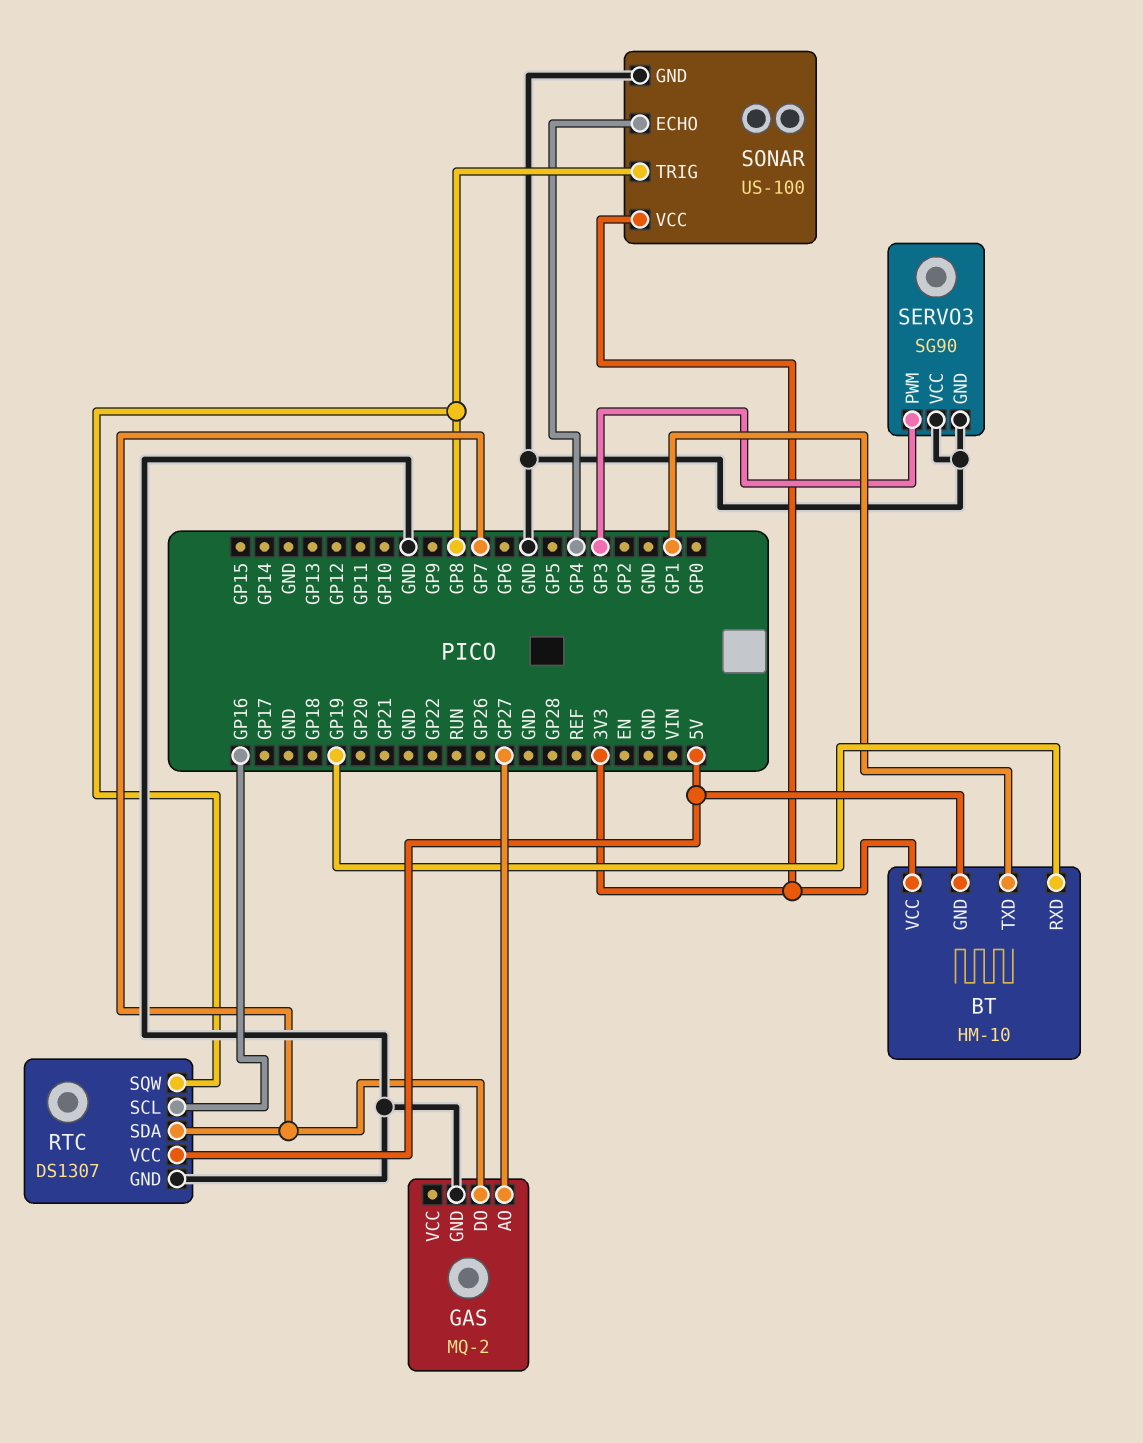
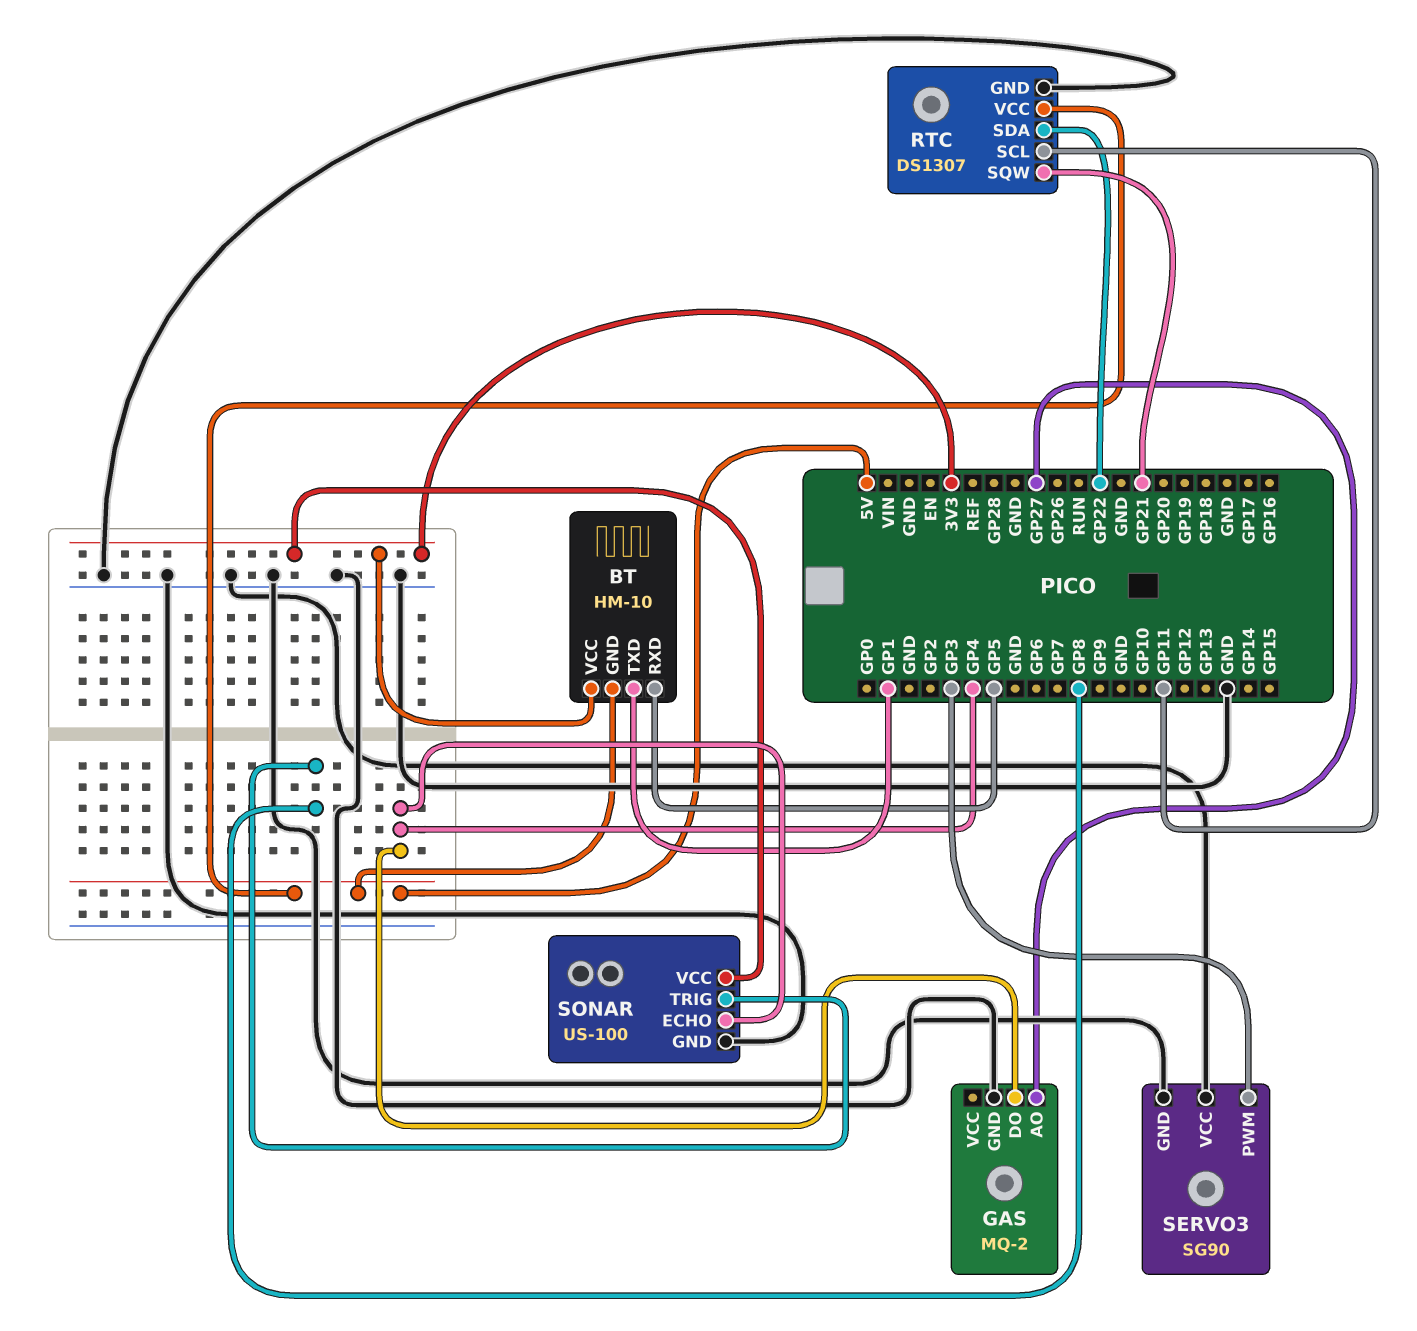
BT pin RXD: GP19 -> GP5
GAS pin DO: GP7 -> GP4
RTC pin SCL: GP16 -> GP11
RTC pin SDA: GP7 -> GP22
RTC pin SQW: GP8 -> GP21

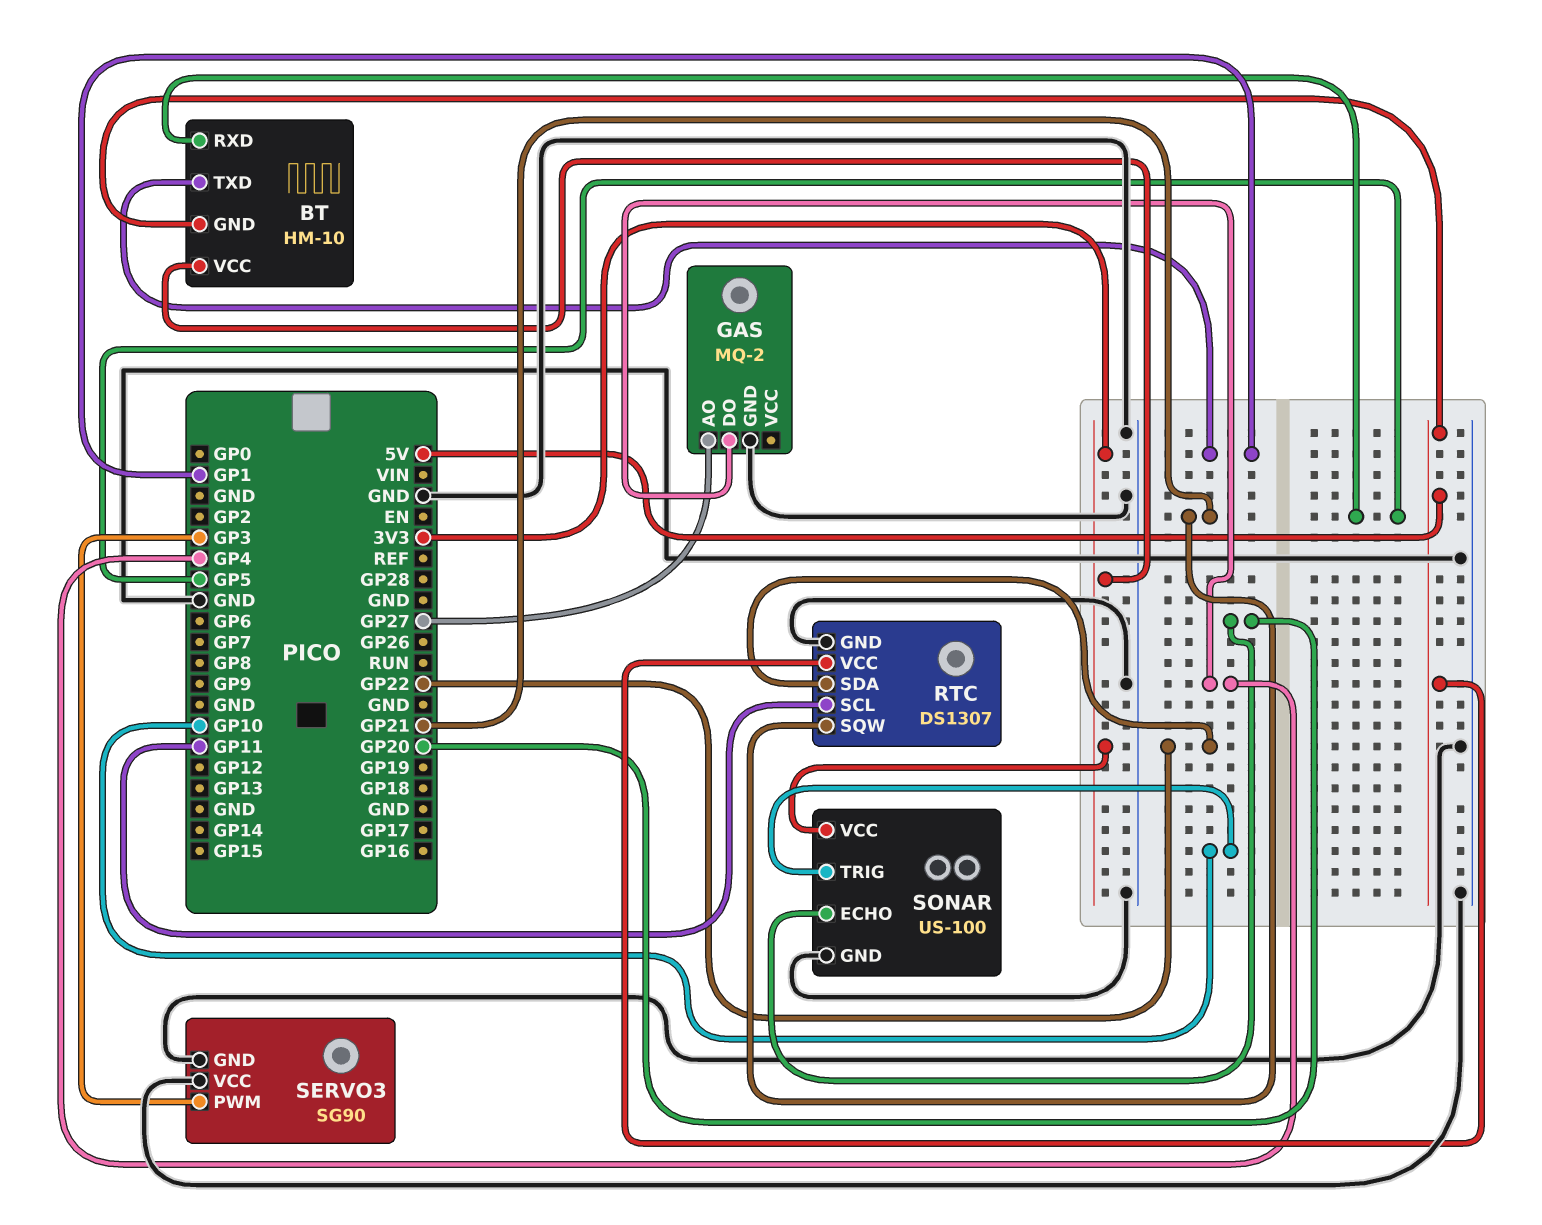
SONAR pin ECHO: GP4 -> GP20
SONAR pin TRIG: GP8 -> GP10

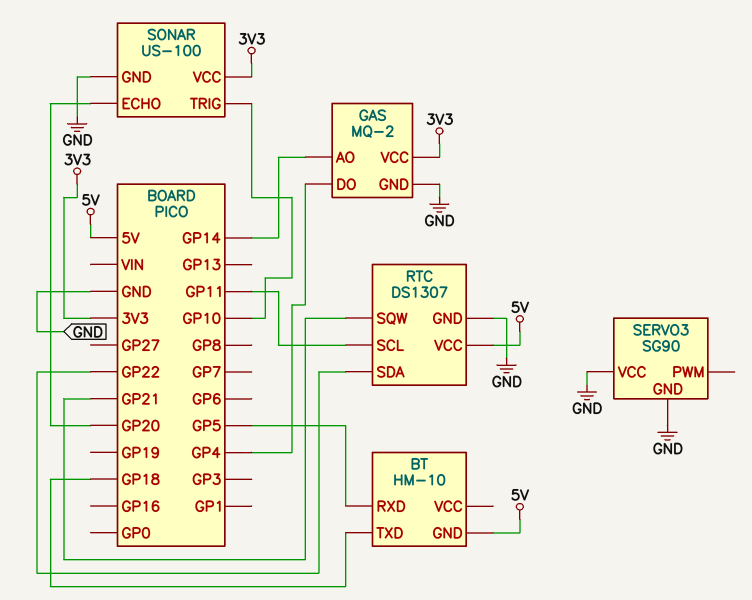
BT pin TXD: GP1 -> GP18
BT pin VCC: 3V3 -> none
GAS pin AO: GP27 -> GP14
GAS pin VCC: none -> 3V3
SERVO3 pin PWM: GP3 -> none

